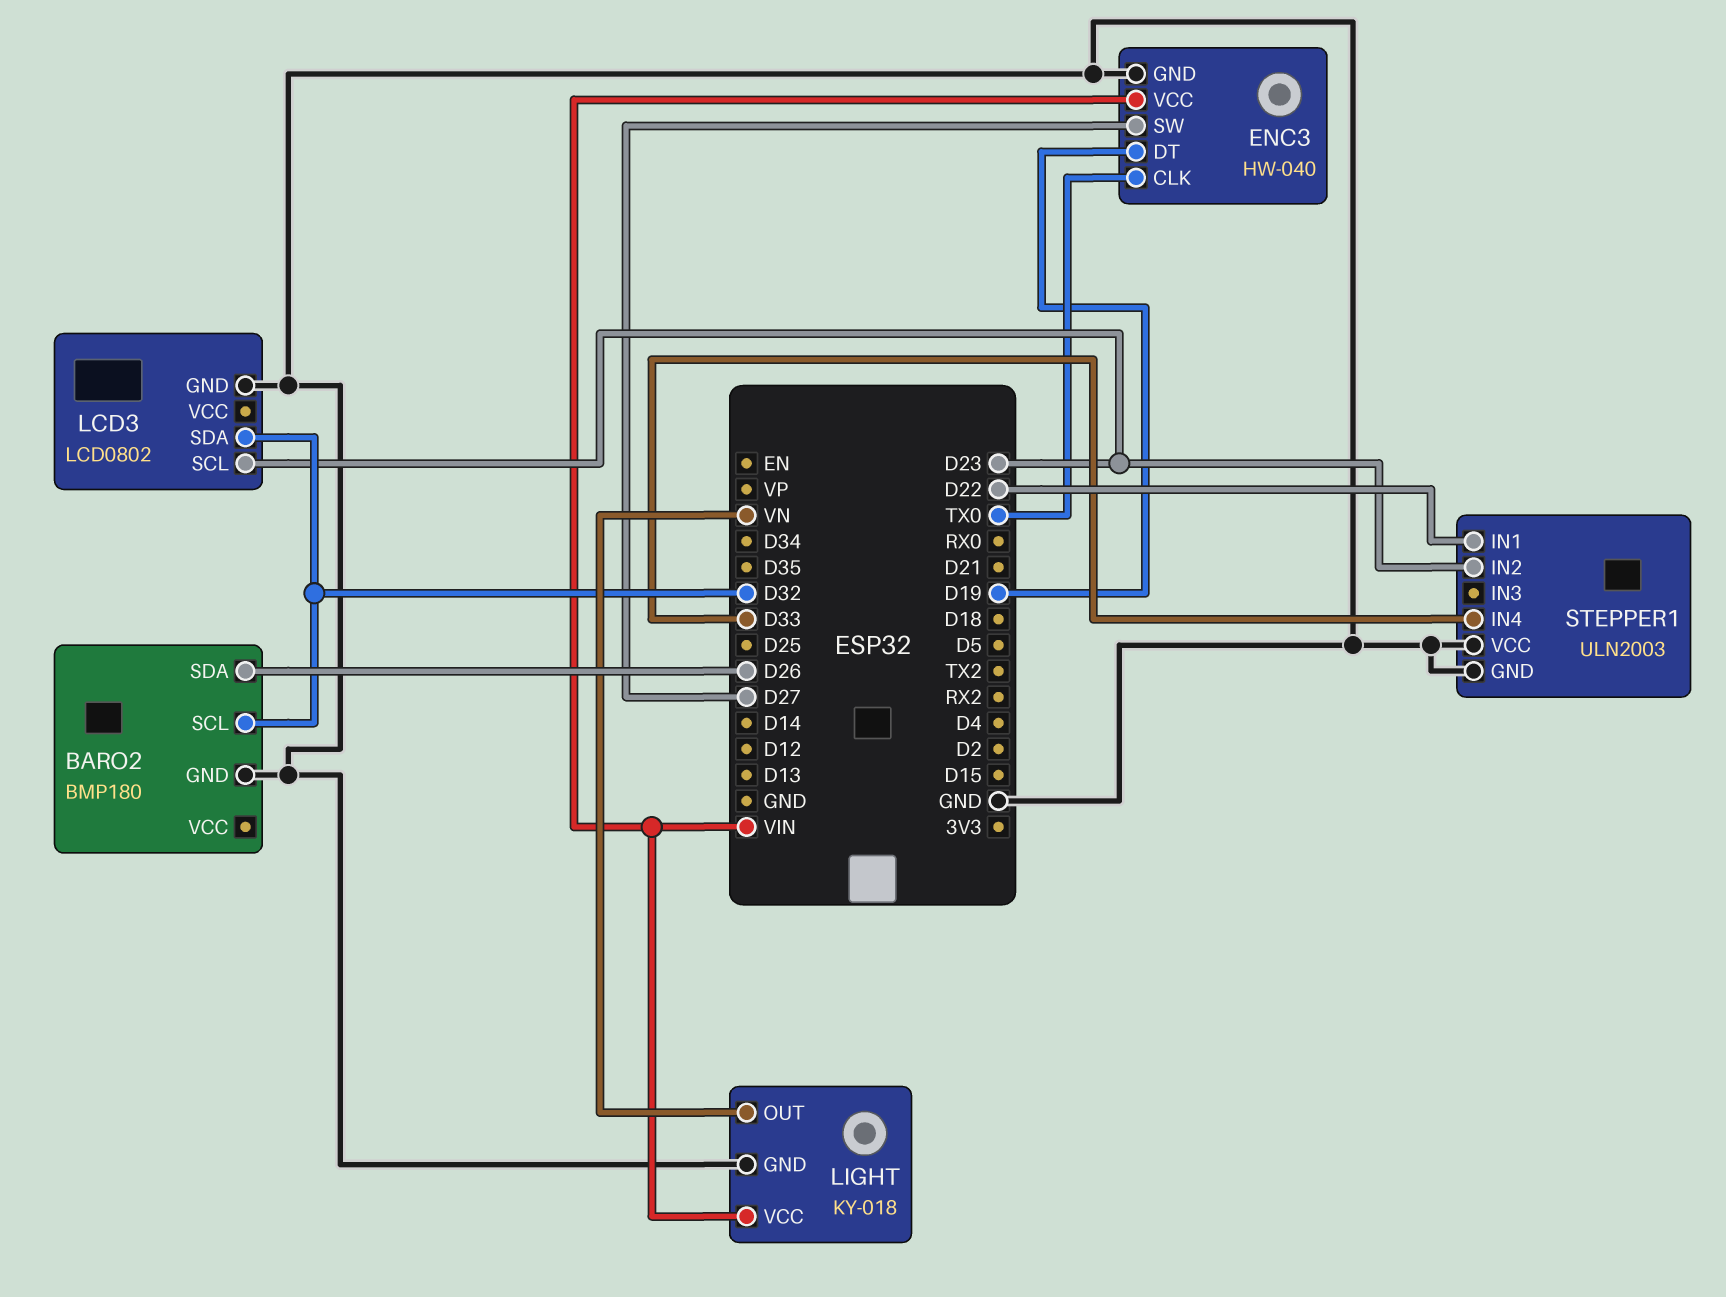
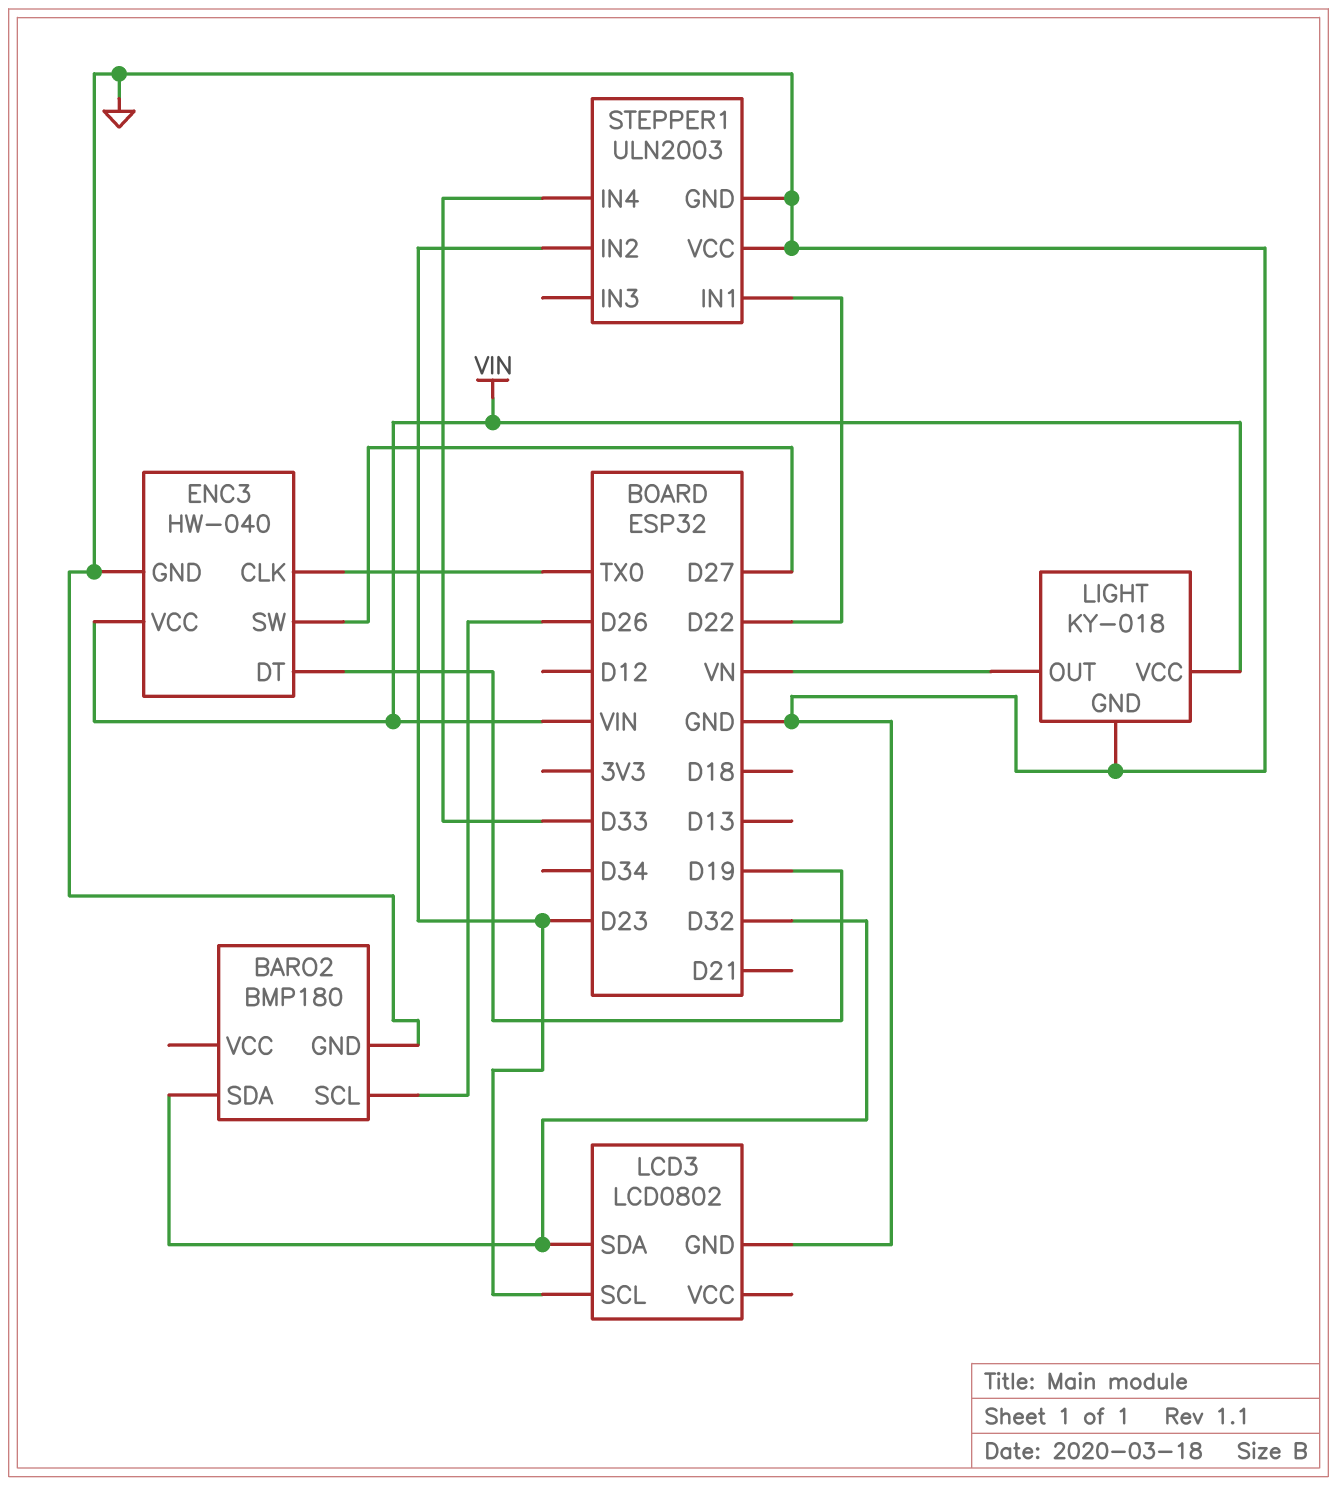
BARO2 pin SCL: D32 -> D26
BARO2 pin SDA: D26 -> D32

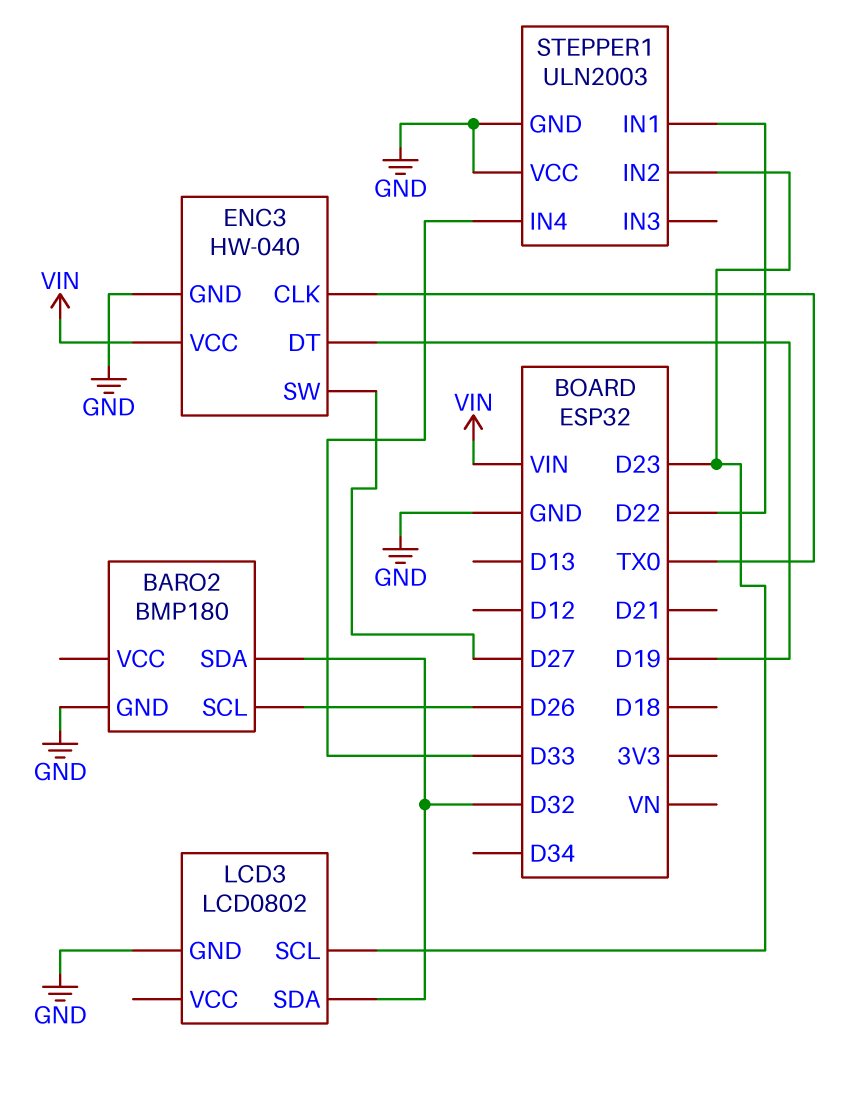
LIGHT: KY-018 -> none
LIGHT pin GND: GND -> none
LIGHT pin OUT: VN -> none
LIGHT pin VCC: VIN -> none

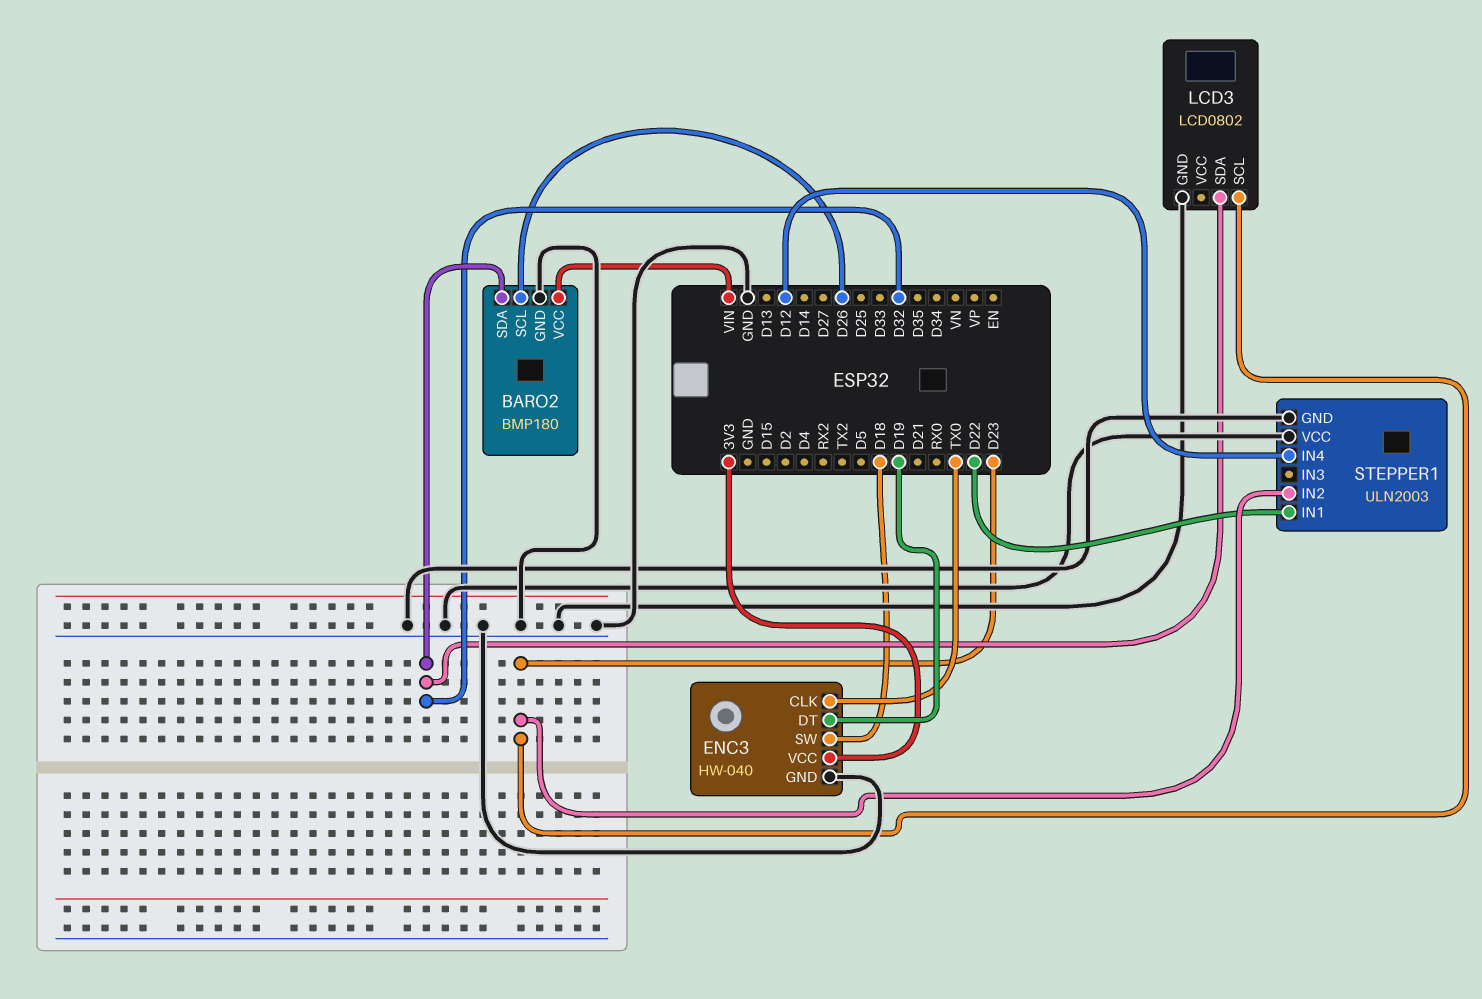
BARO2 pin VCC: none -> VIN
ENC3 pin SW: D27 -> D18
ENC3 pin VCC: VIN -> 3V3
STEPPER1 pin IN4: D33 -> D12

